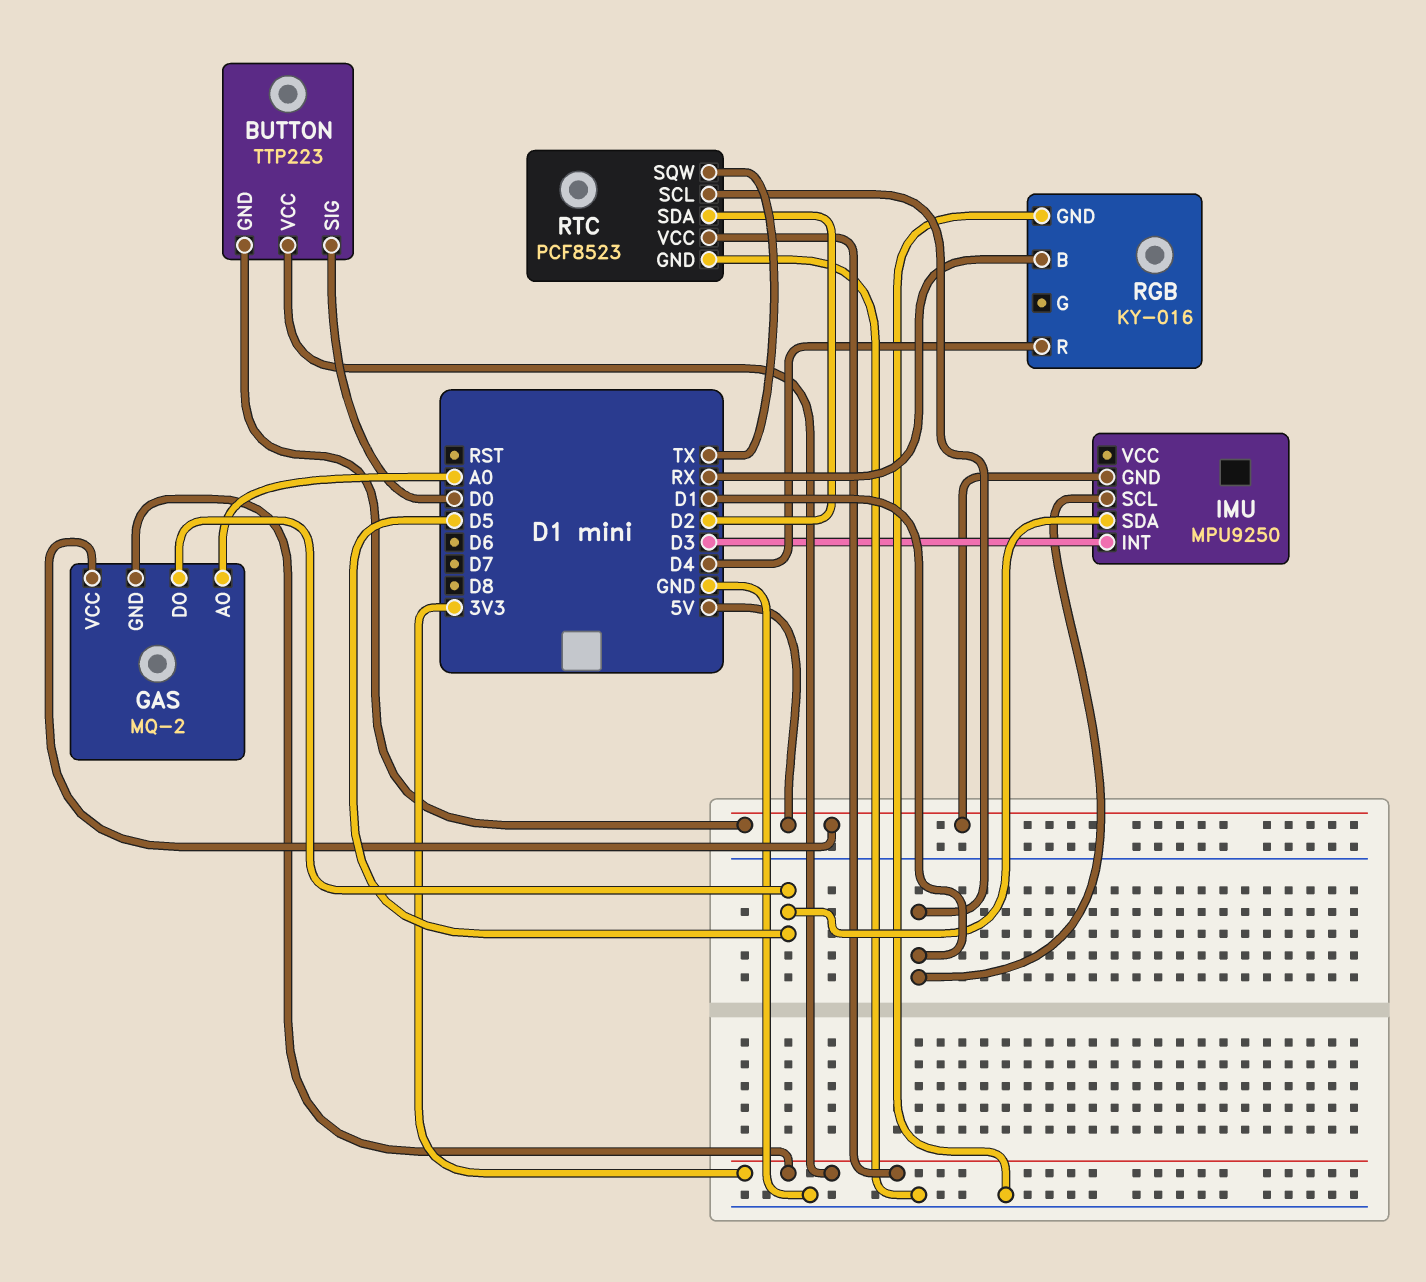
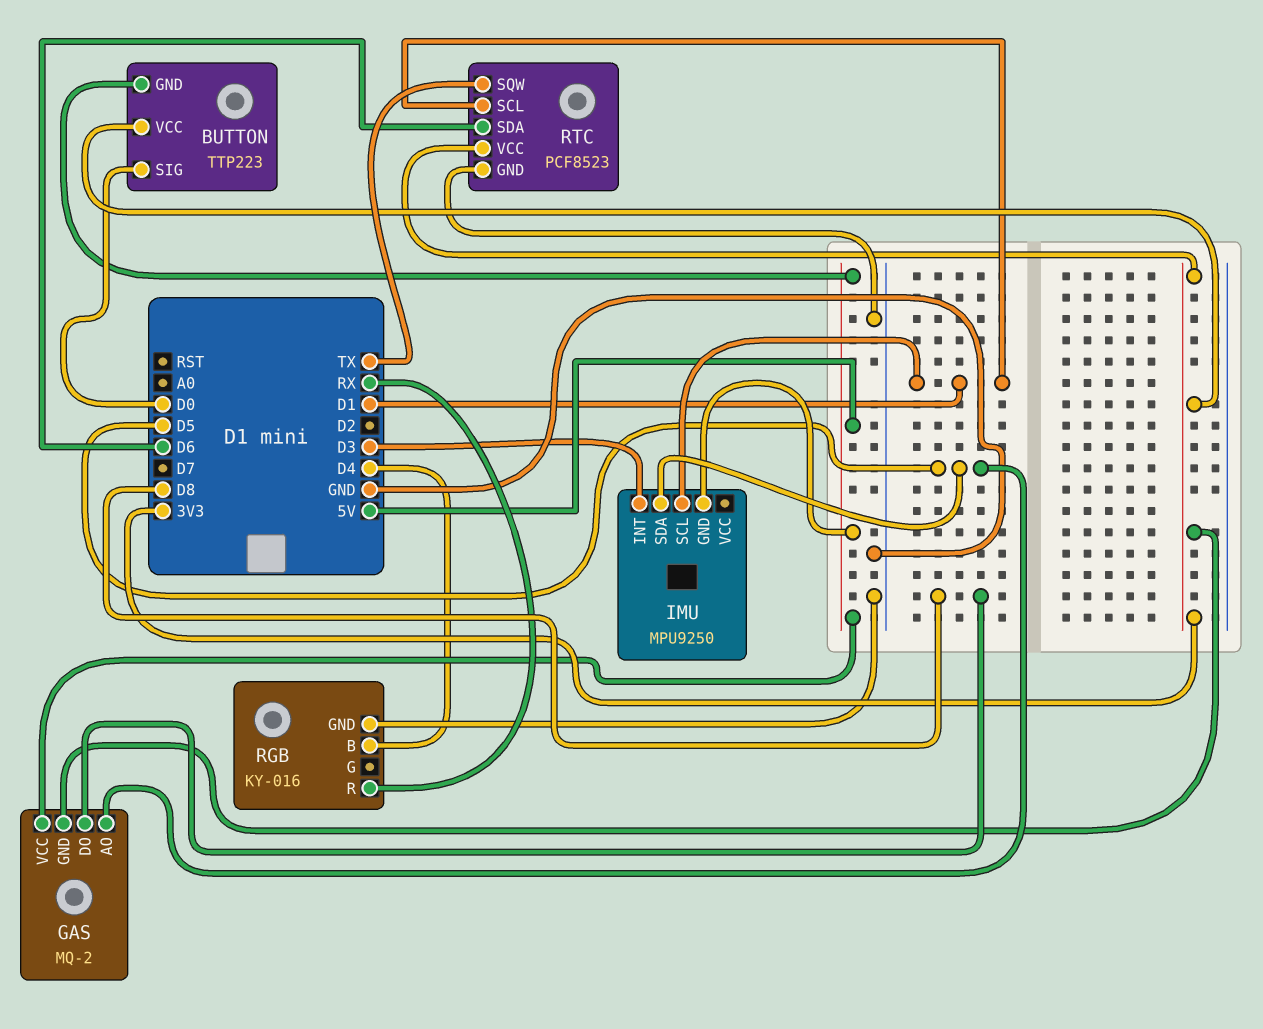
GAS pin AO: A0 -> D5
GAS pin DO: D5 -> D8
RGB pin B: RX -> D4
RGB pin R: D4 -> RX
RTC pin SDA: D2 -> D6

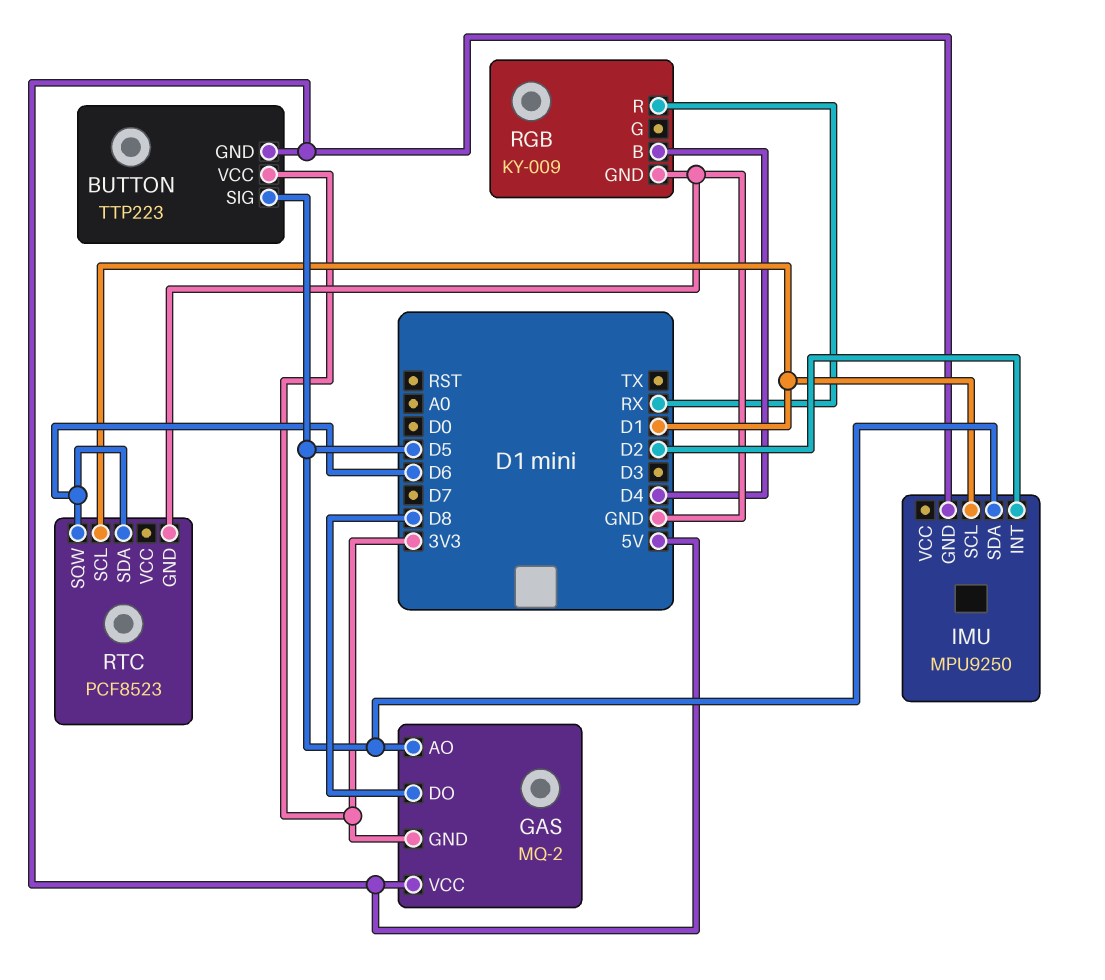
BUTTON pin SIG: D0 -> D5
IMU pin INT: D3 -> D2
RGB: KY-016 -> KY-009
RTC pin SQW: TX -> D6
RTC pin VCC: 3V3 -> none

